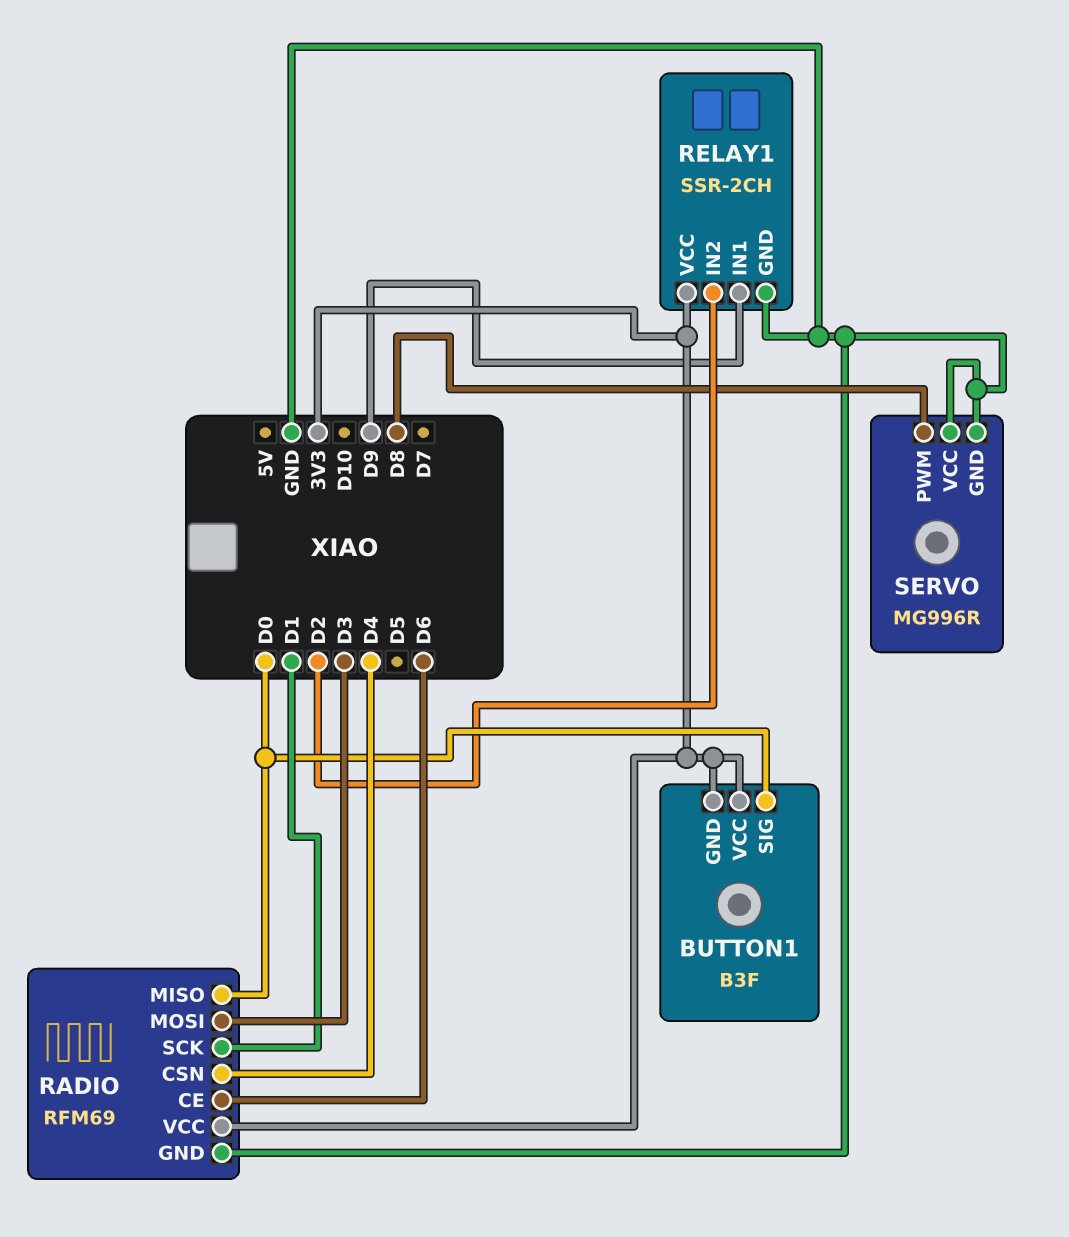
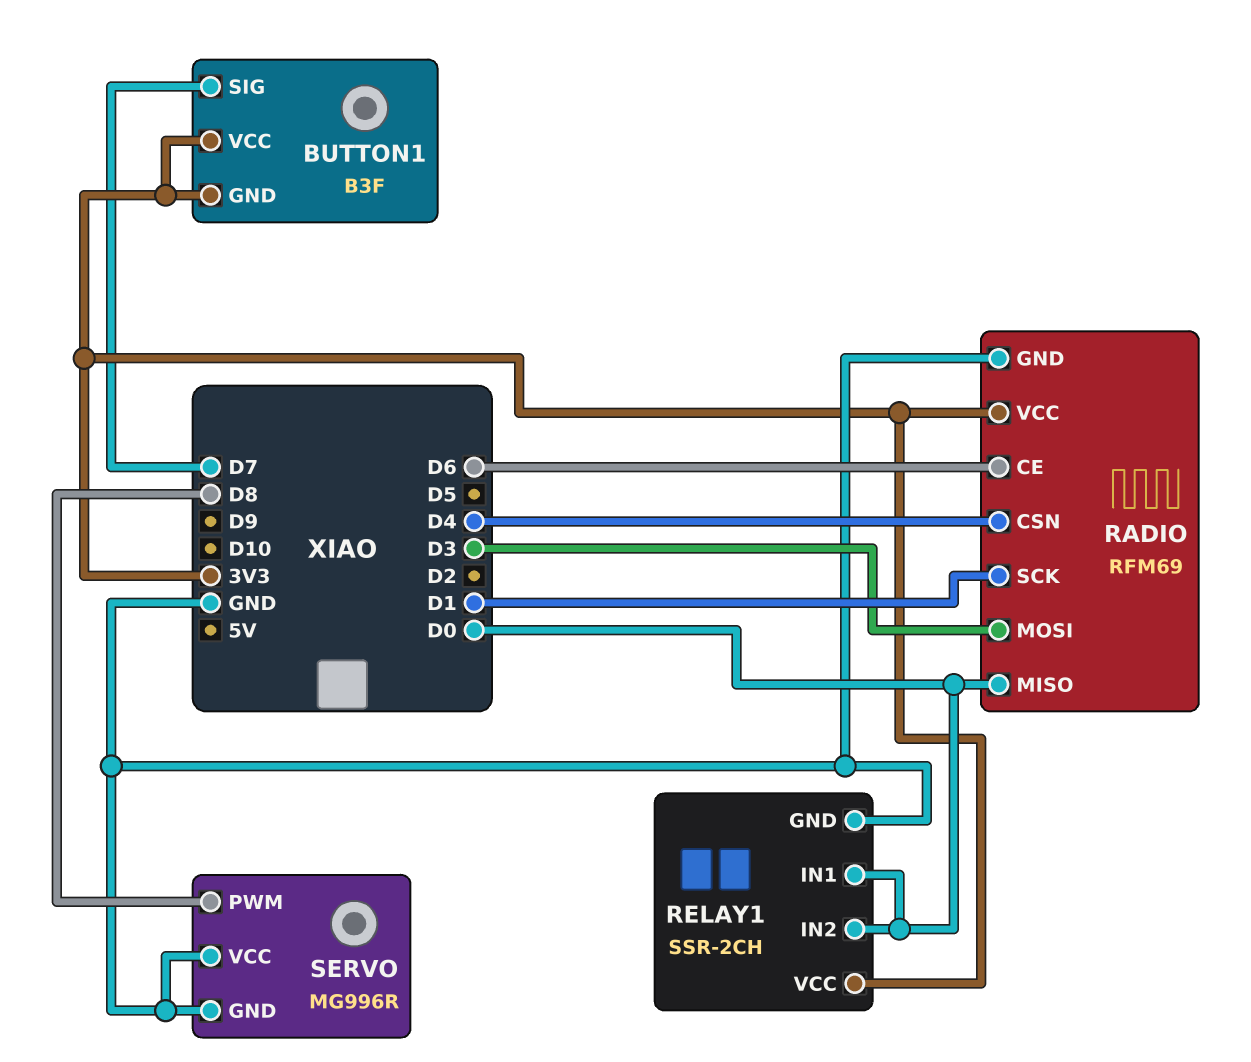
BUTTON1 pin SIG: D0 -> D7
RELAY1 pin IN1: D9 -> D0
RELAY1 pin IN2: D2 -> D0

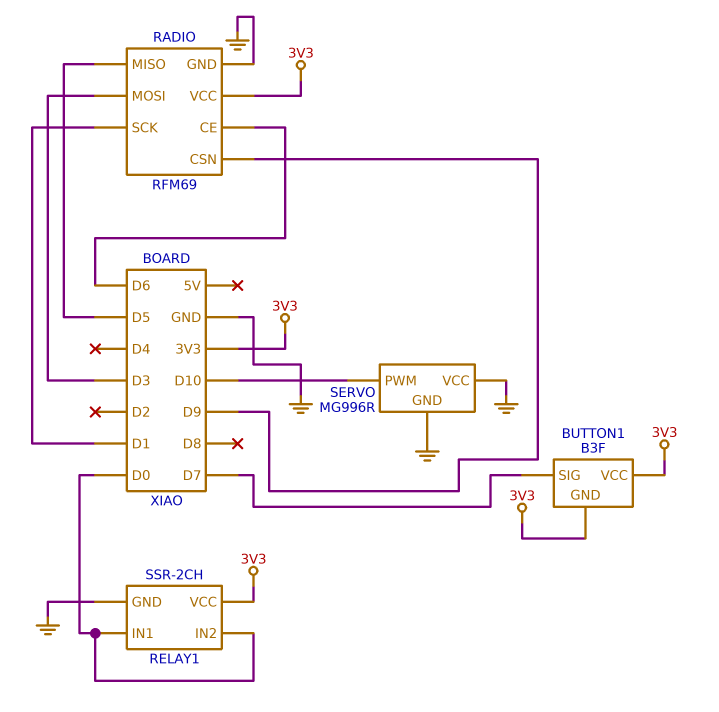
RADIO pin CSN: D4 -> D9
RADIO pin MISO: D0 -> D5
SERVO pin PWM: D8 -> D10

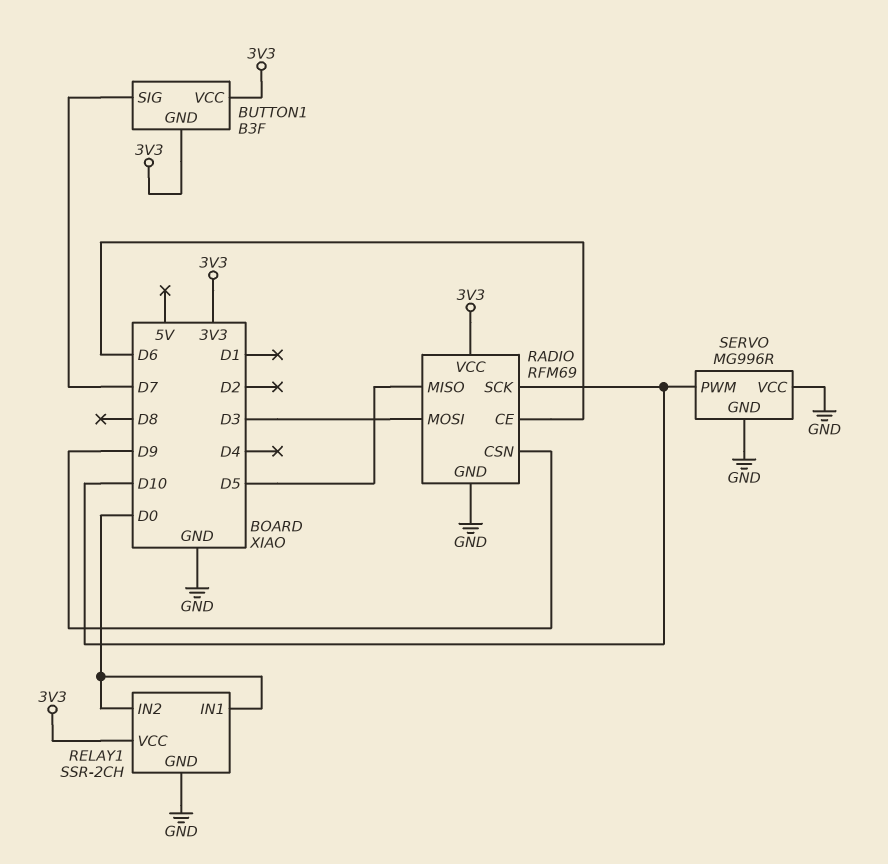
RADIO pin SCK: D1 -> D10

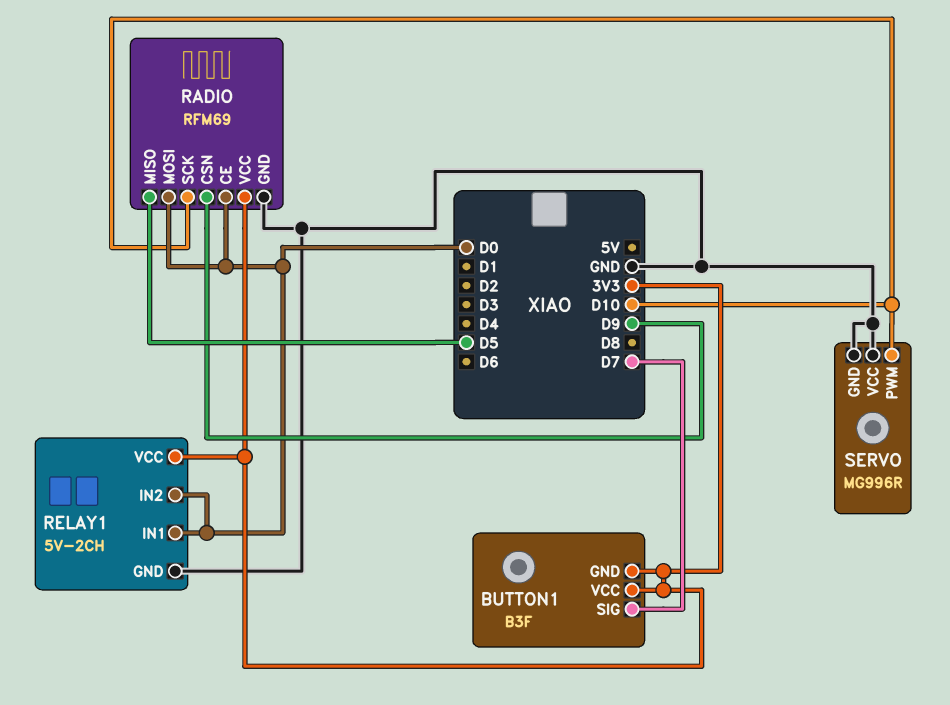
RADIO pin CE: D6 -> D0
RADIO pin MOSI: D3 -> D0
RELAY1: SSR-2CH -> 5V-2CH

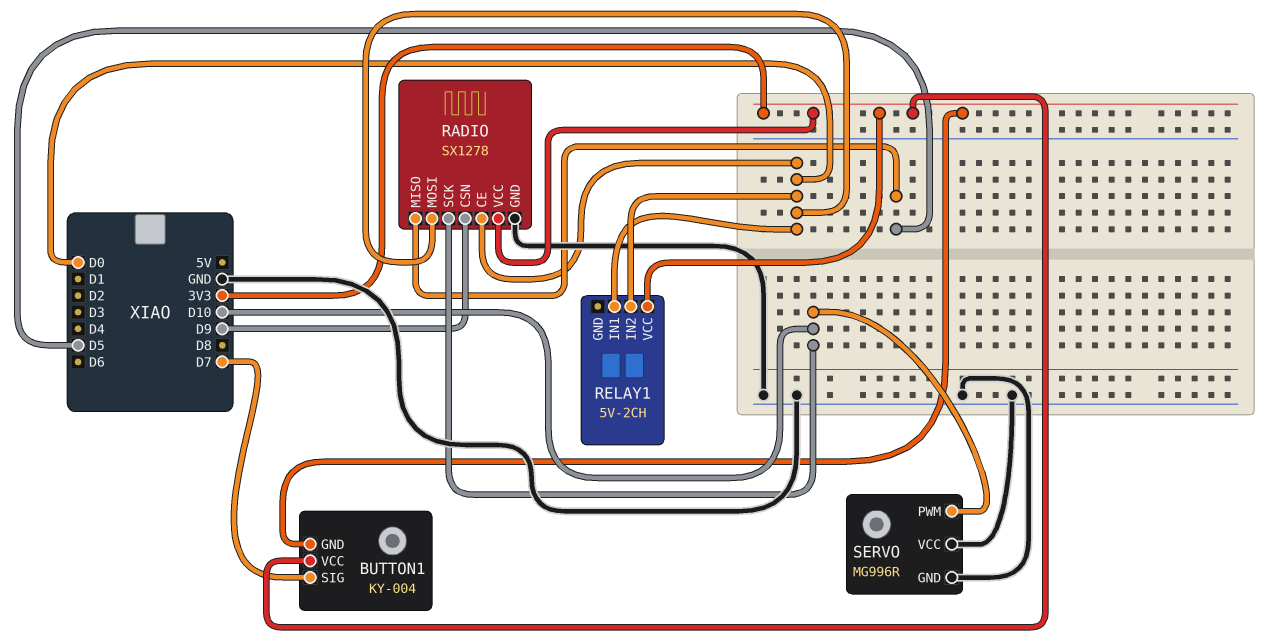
BUTTON1: B3F -> KY-004
RADIO: RFM69 -> SX1278
RELAY1 pin GND: GND -> none

